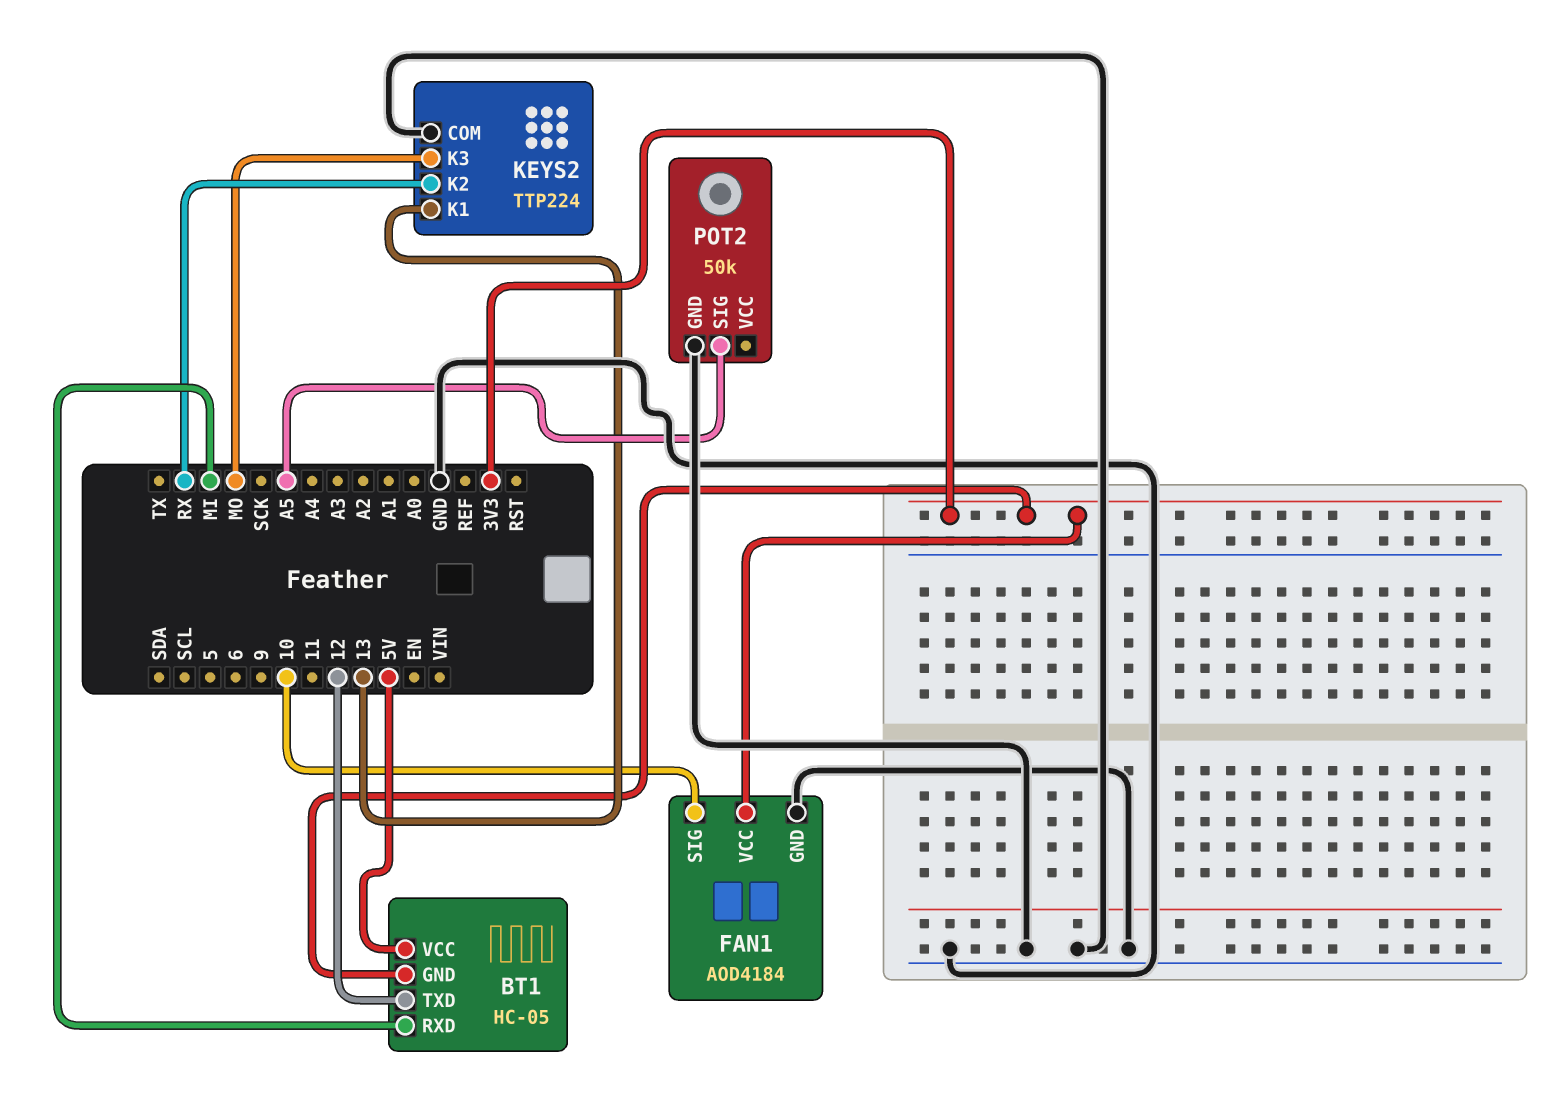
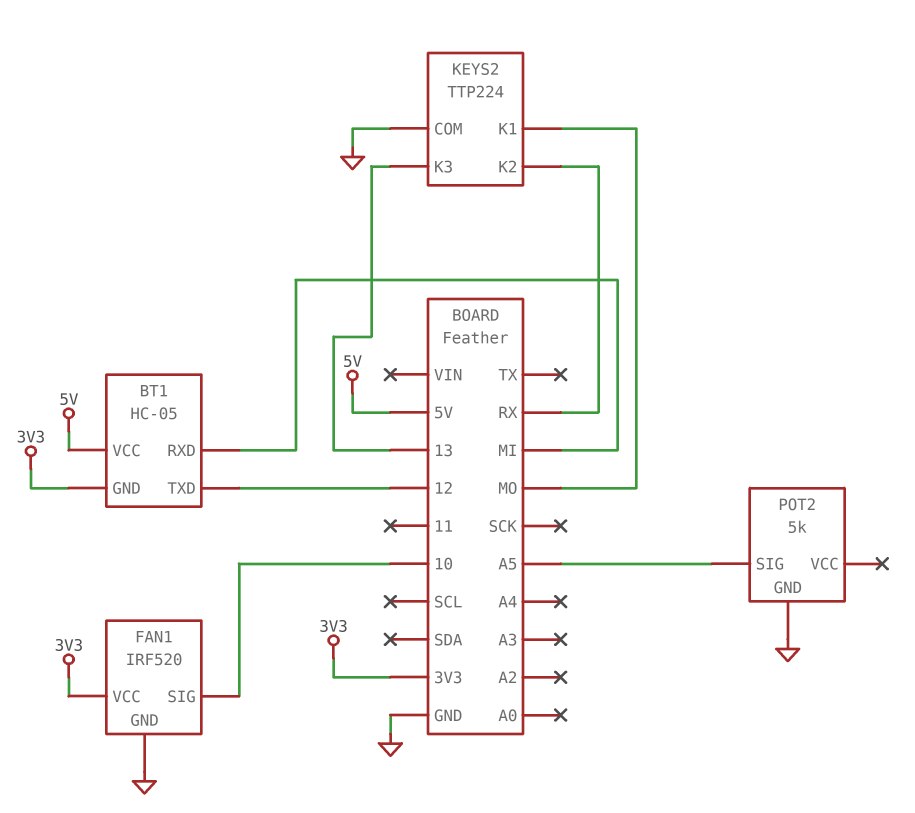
FAN1: AOD4184 -> IRF520
KEYS2 pin K1: 13 -> MO
KEYS2 pin K3: MO -> 13
POT2: 50k -> 5k

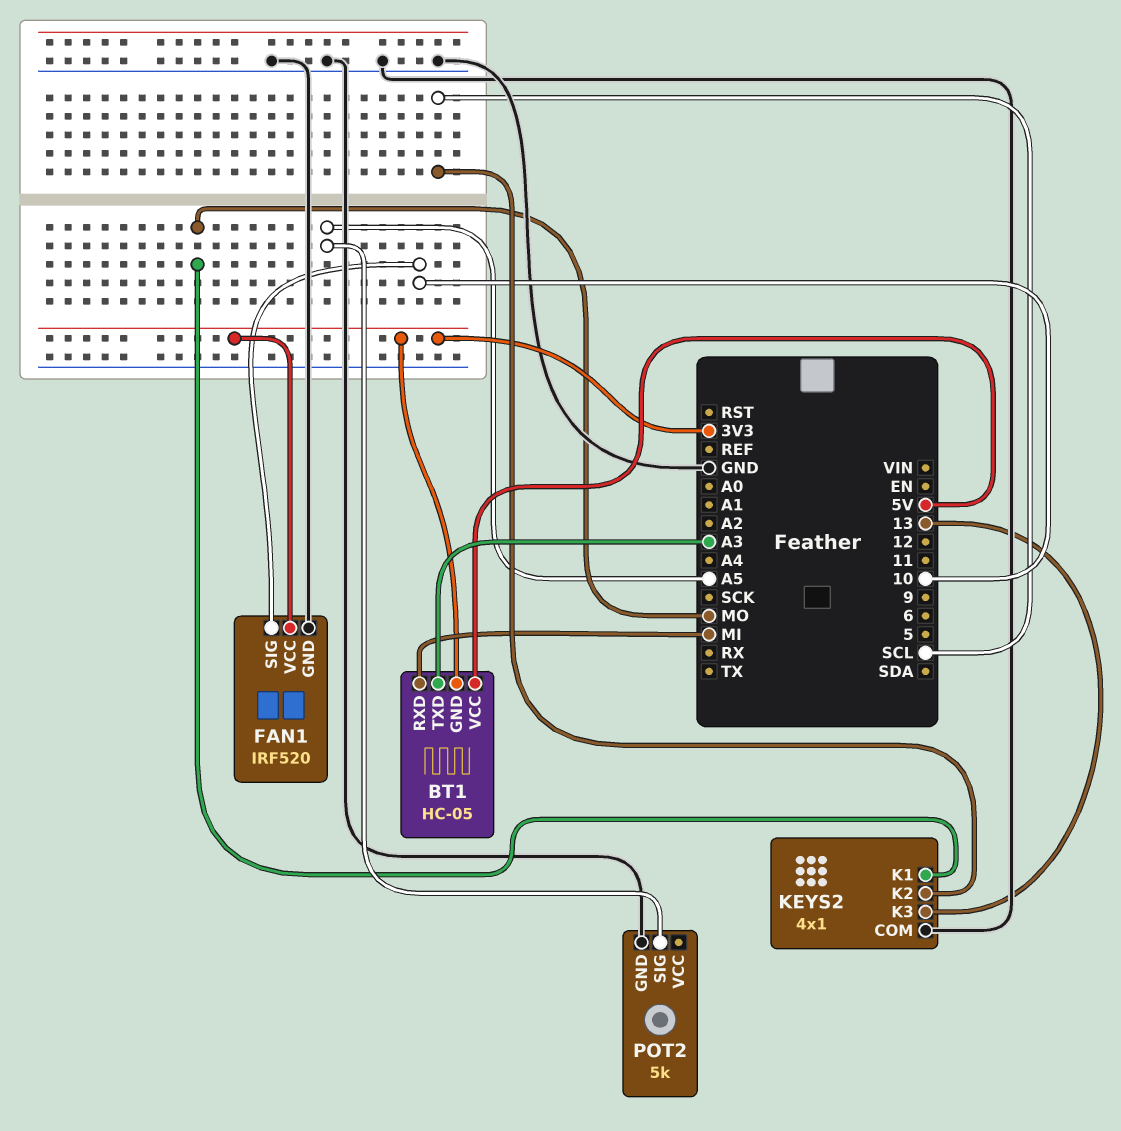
BT1 pin TXD: 12 -> A3
KEYS2: TTP224 -> 4x1
KEYS2 pin K2: RX -> SCL

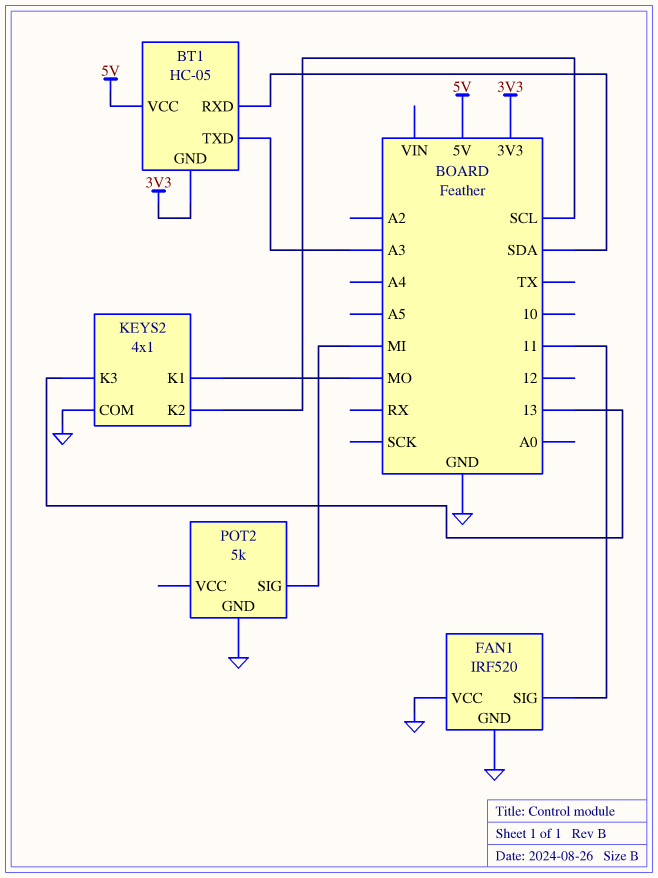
BT1 pin RXD: MI -> SDA
FAN1 pin SIG: 10 -> 11
FAN1 pin VCC: 3V3 -> GND
POT2 pin SIG: A5 -> MI

